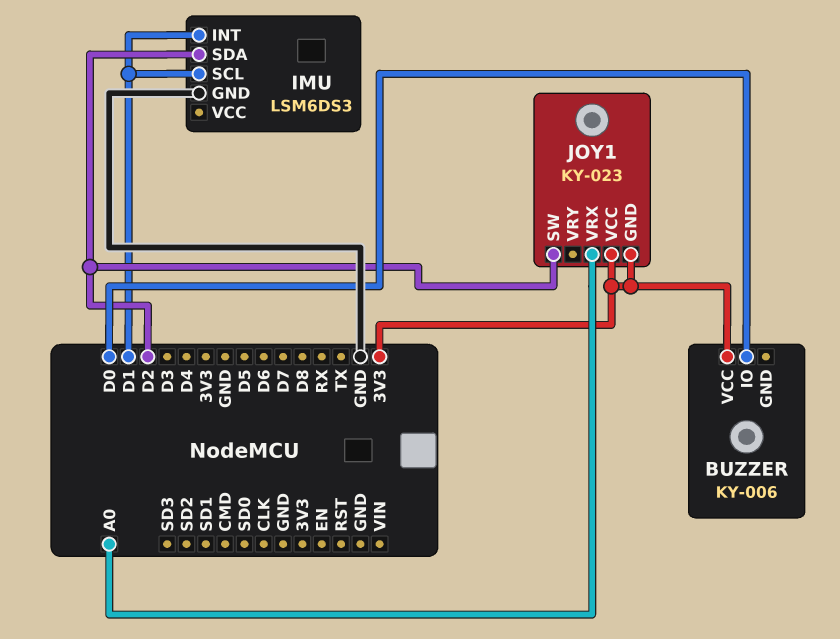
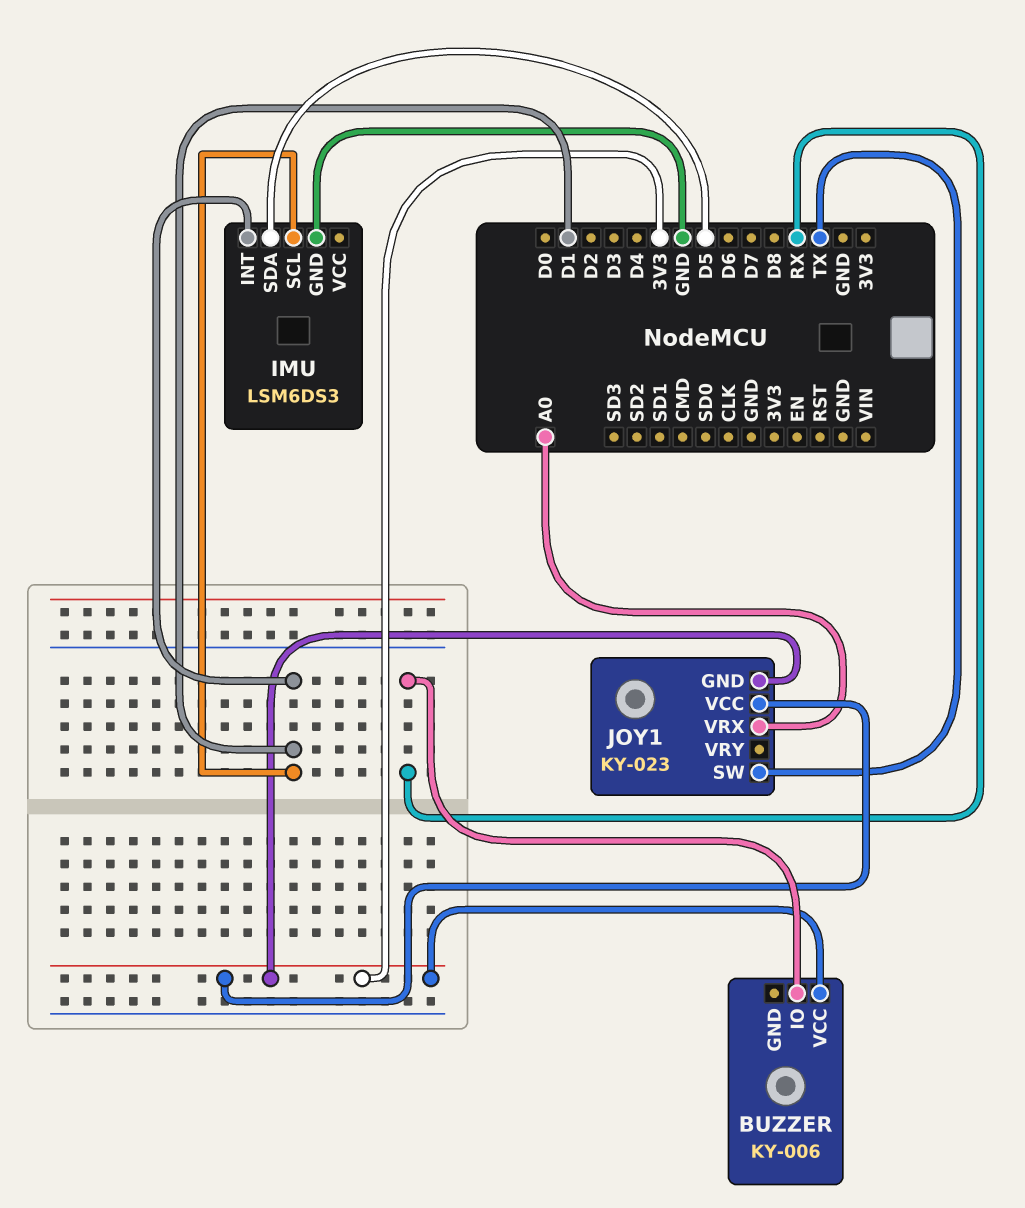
BUZZER pin IO: D0 -> RX
IMU pin SDA: D2 -> D5
JOY1 pin SW: D2 -> TX

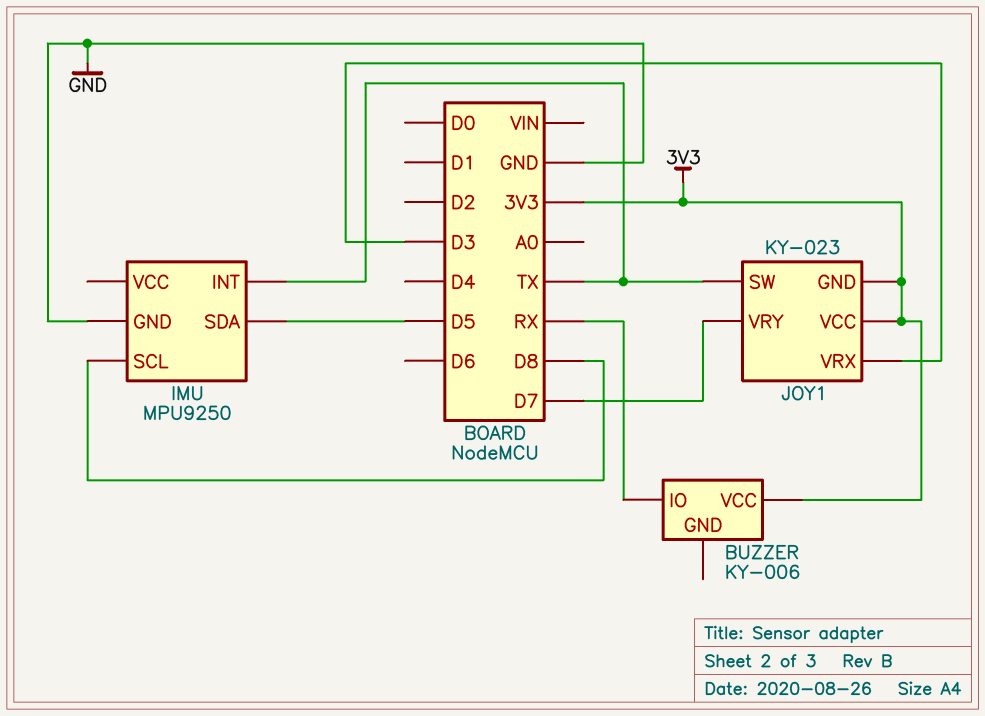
IMU: LSM6DS3 -> MPU9250
IMU pin INT: D1 -> TX
IMU pin SCL: D1 -> D8
JOY1 pin VRX: A0 -> D3
JOY1 pin VRY: none -> D7

